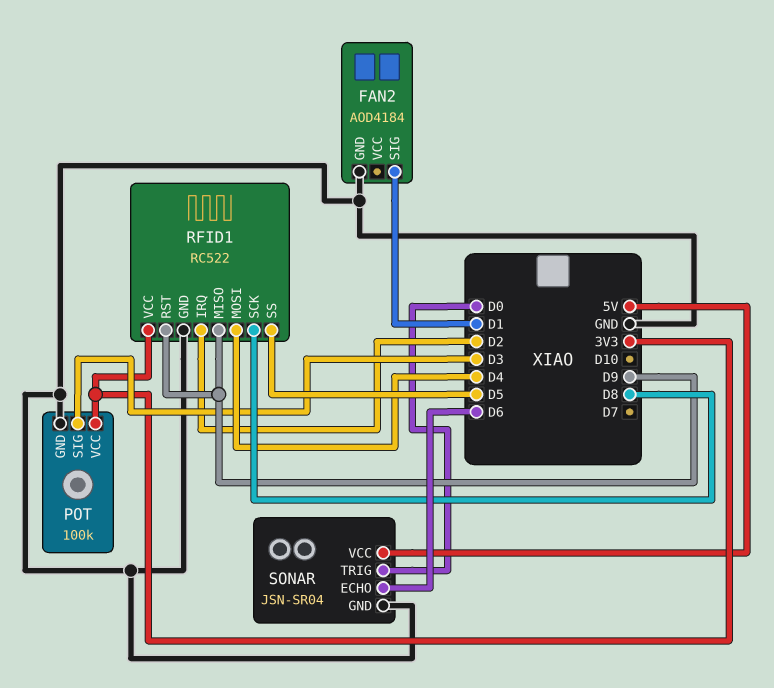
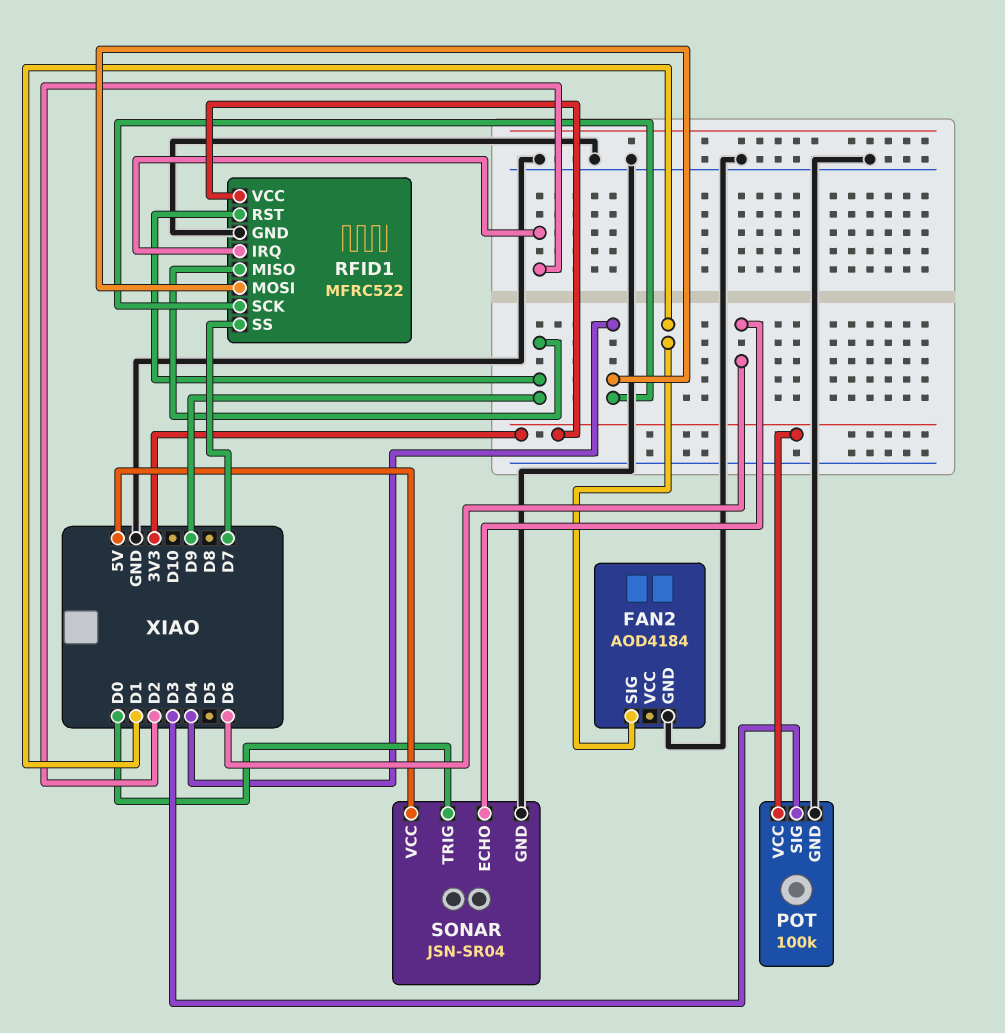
RFID1: RC522 -> MFRC522
RFID1 pin SCK: D8 -> D4
RFID1 pin SS: D5 -> D7

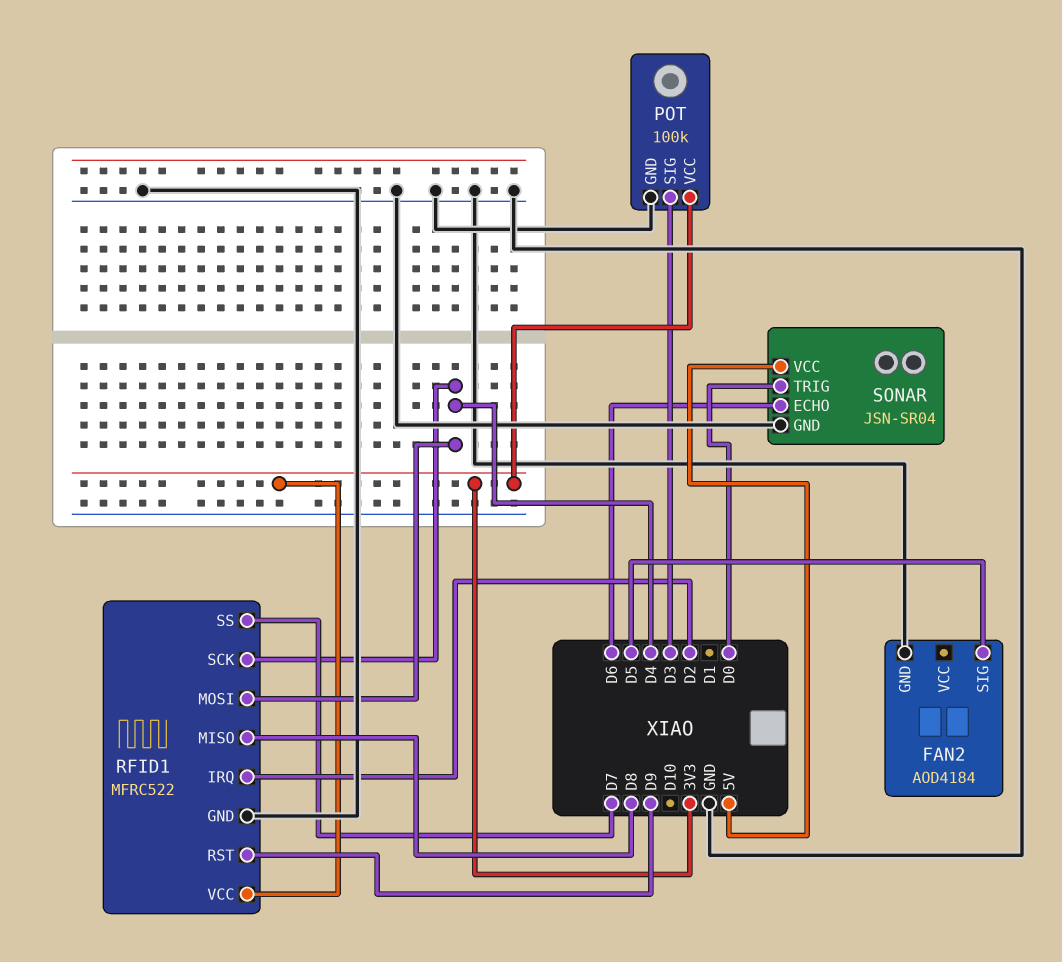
FAN2 pin SIG: D1 -> D5
RFID1 pin MISO: D9 -> D8

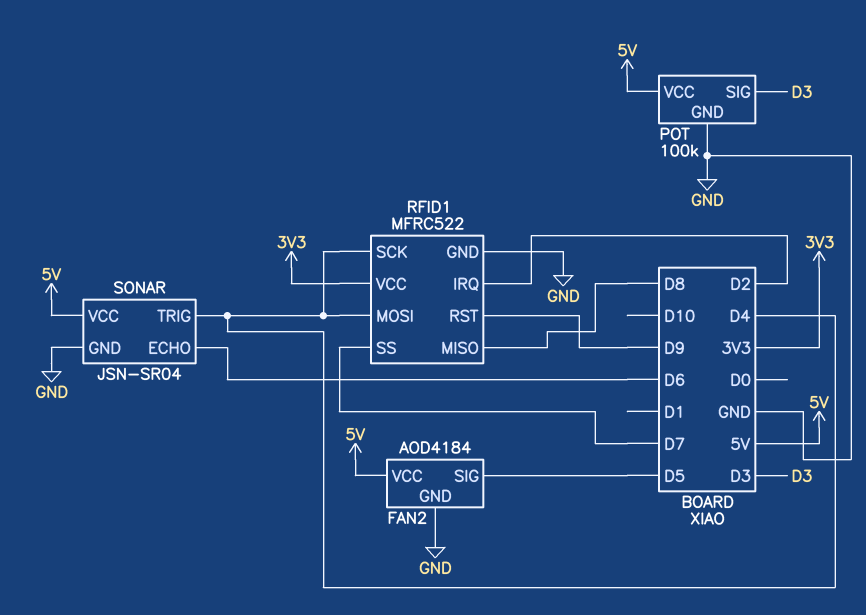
FAN2 pin VCC: none -> 5V
POT pin VCC: 3V3 -> 5V
SONAR pin TRIG: D0 -> D4

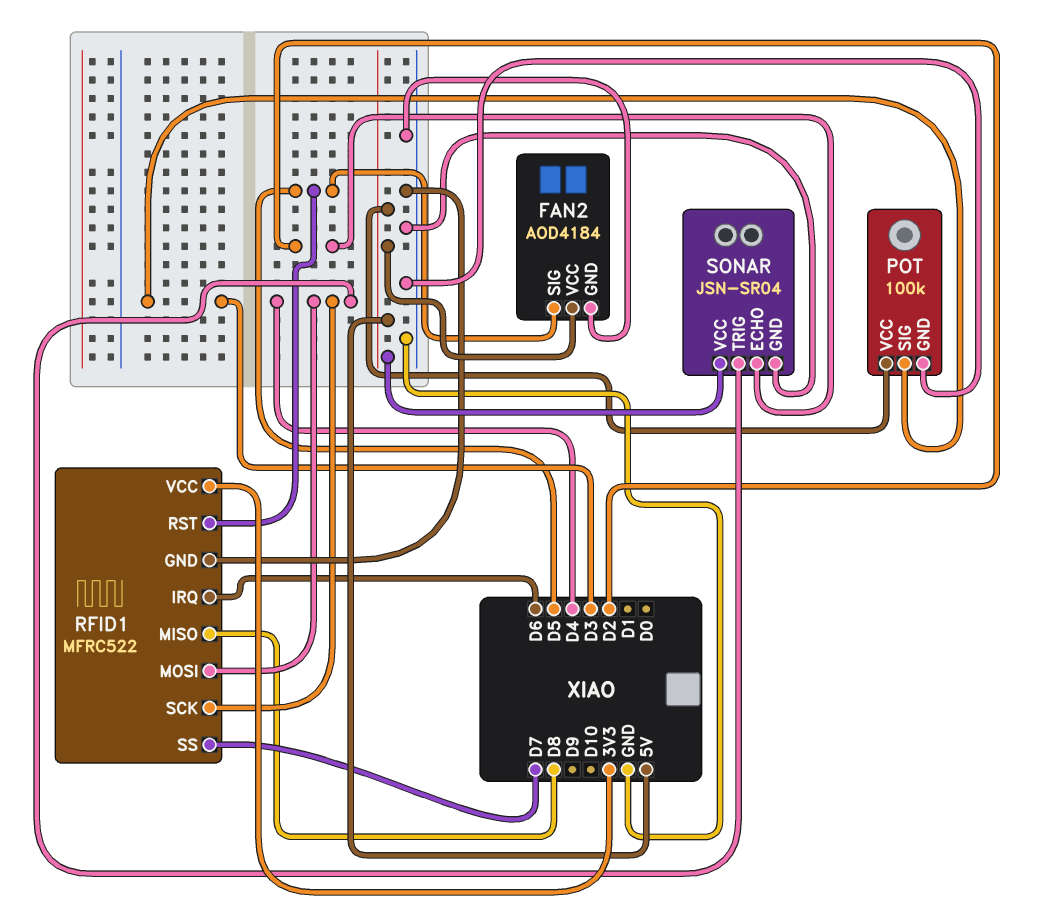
RFID1 pin IRQ: D2 -> D6
RFID1 pin RST: D9 -> D5
SONAR pin ECHO: D6 -> D2

